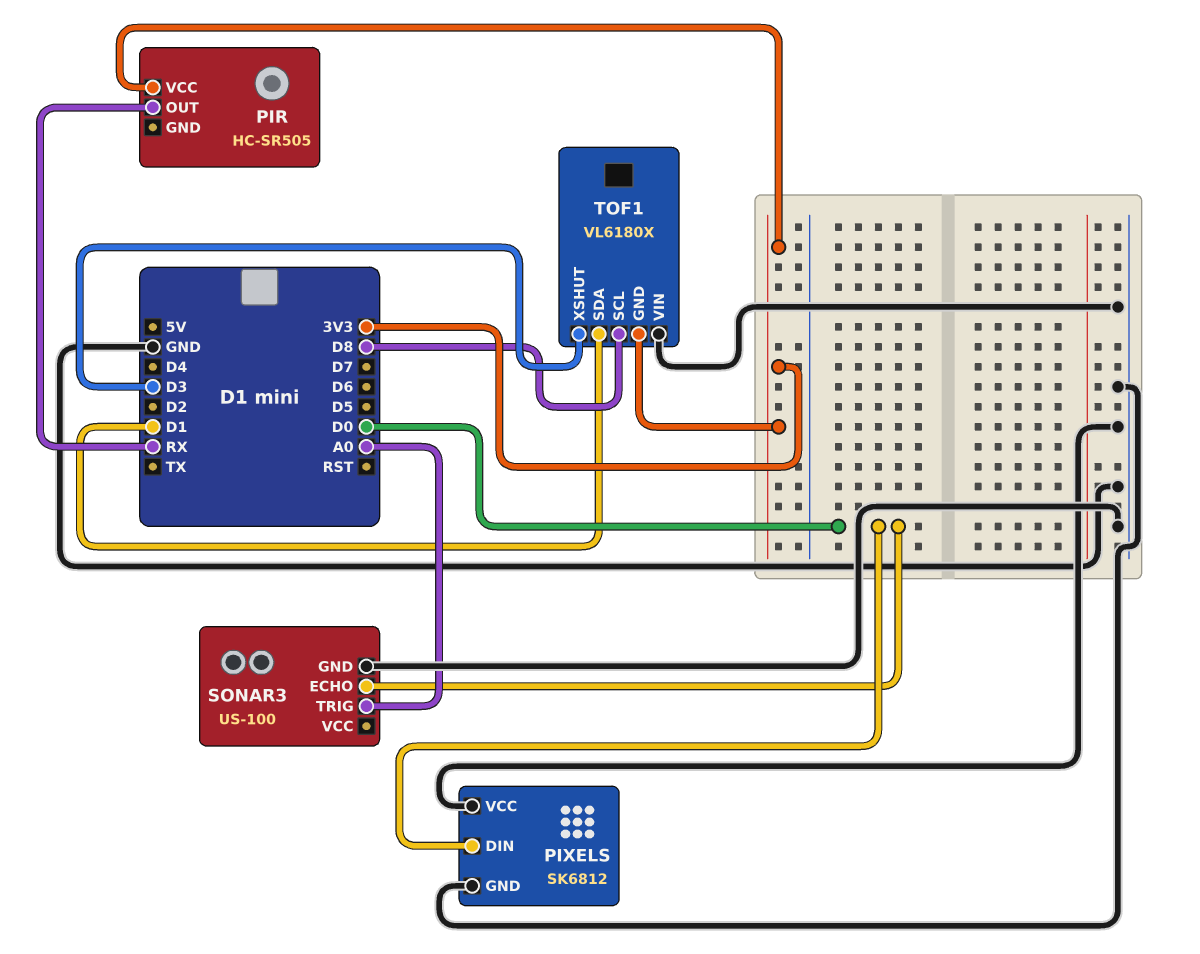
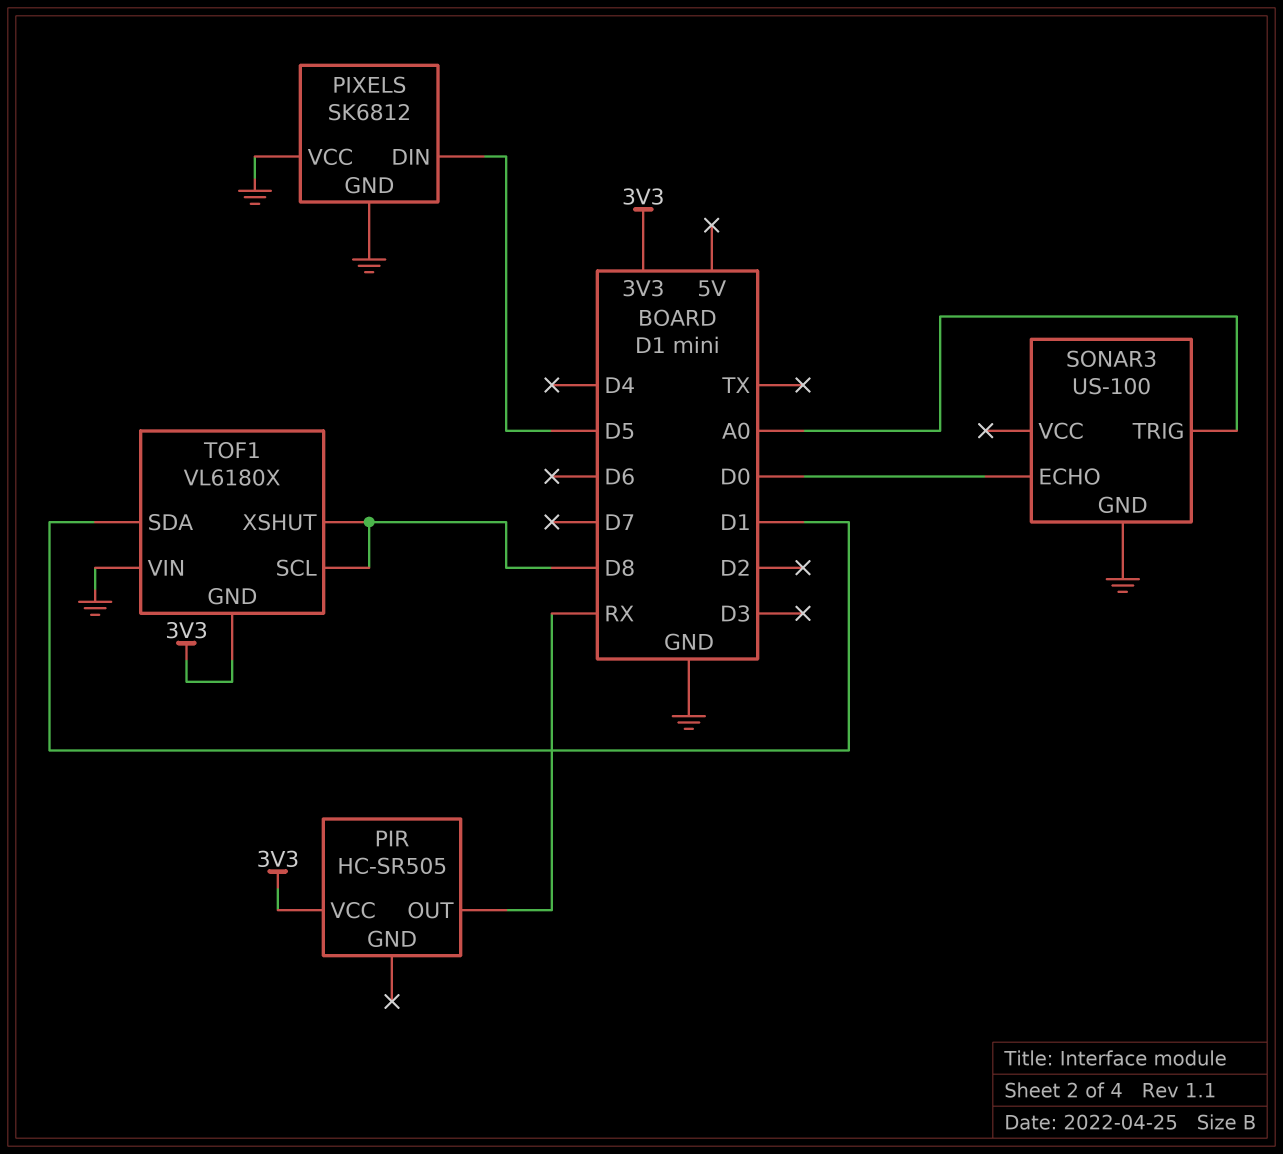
PIXELS pin DIN: D0 -> D5
TOF1 pin XSHUT: D3 -> D8

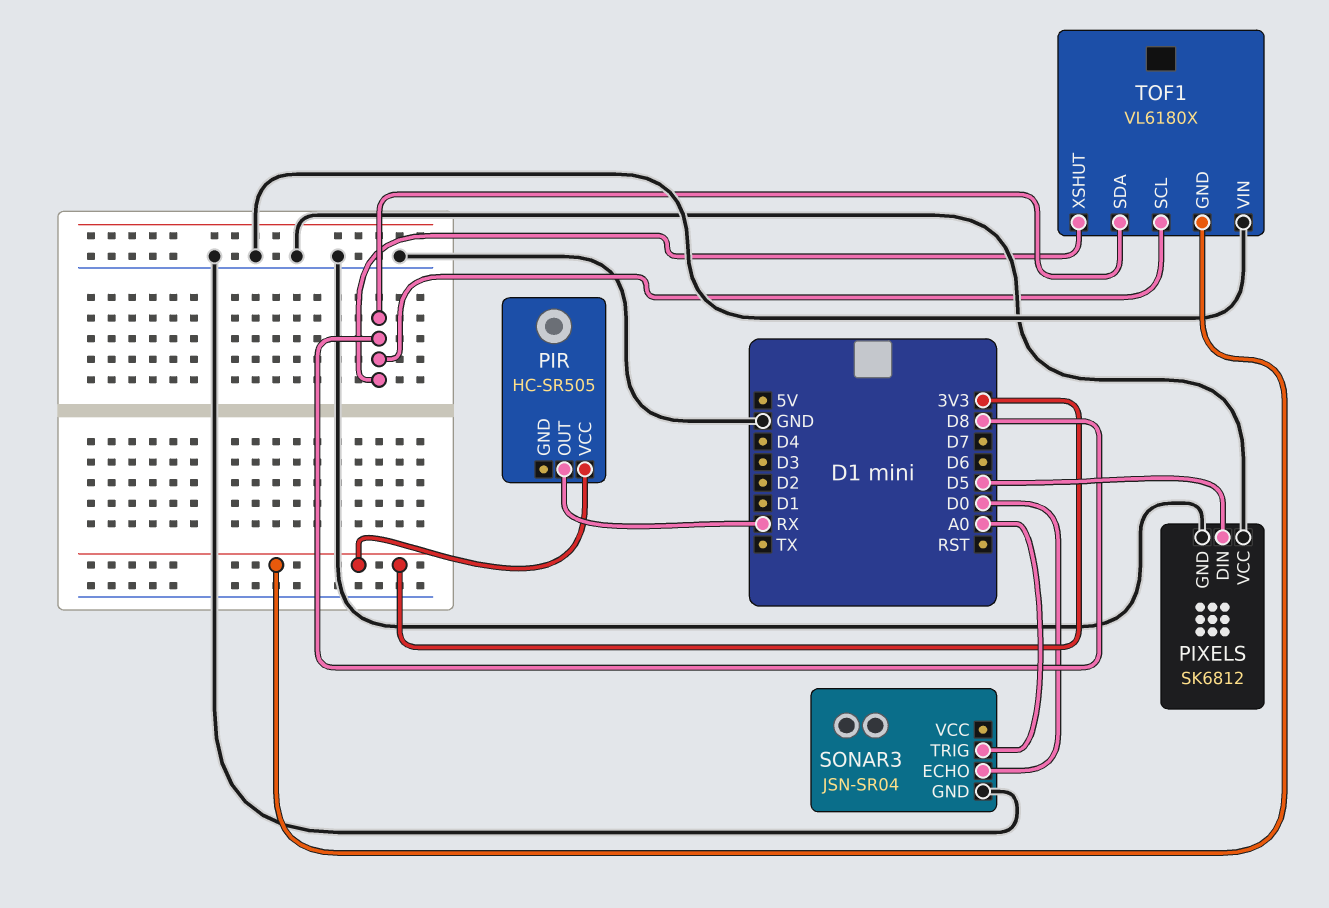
SONAR3: US-100 -> JSN-SR04
TOF1 pin SDA: D1 -> D8

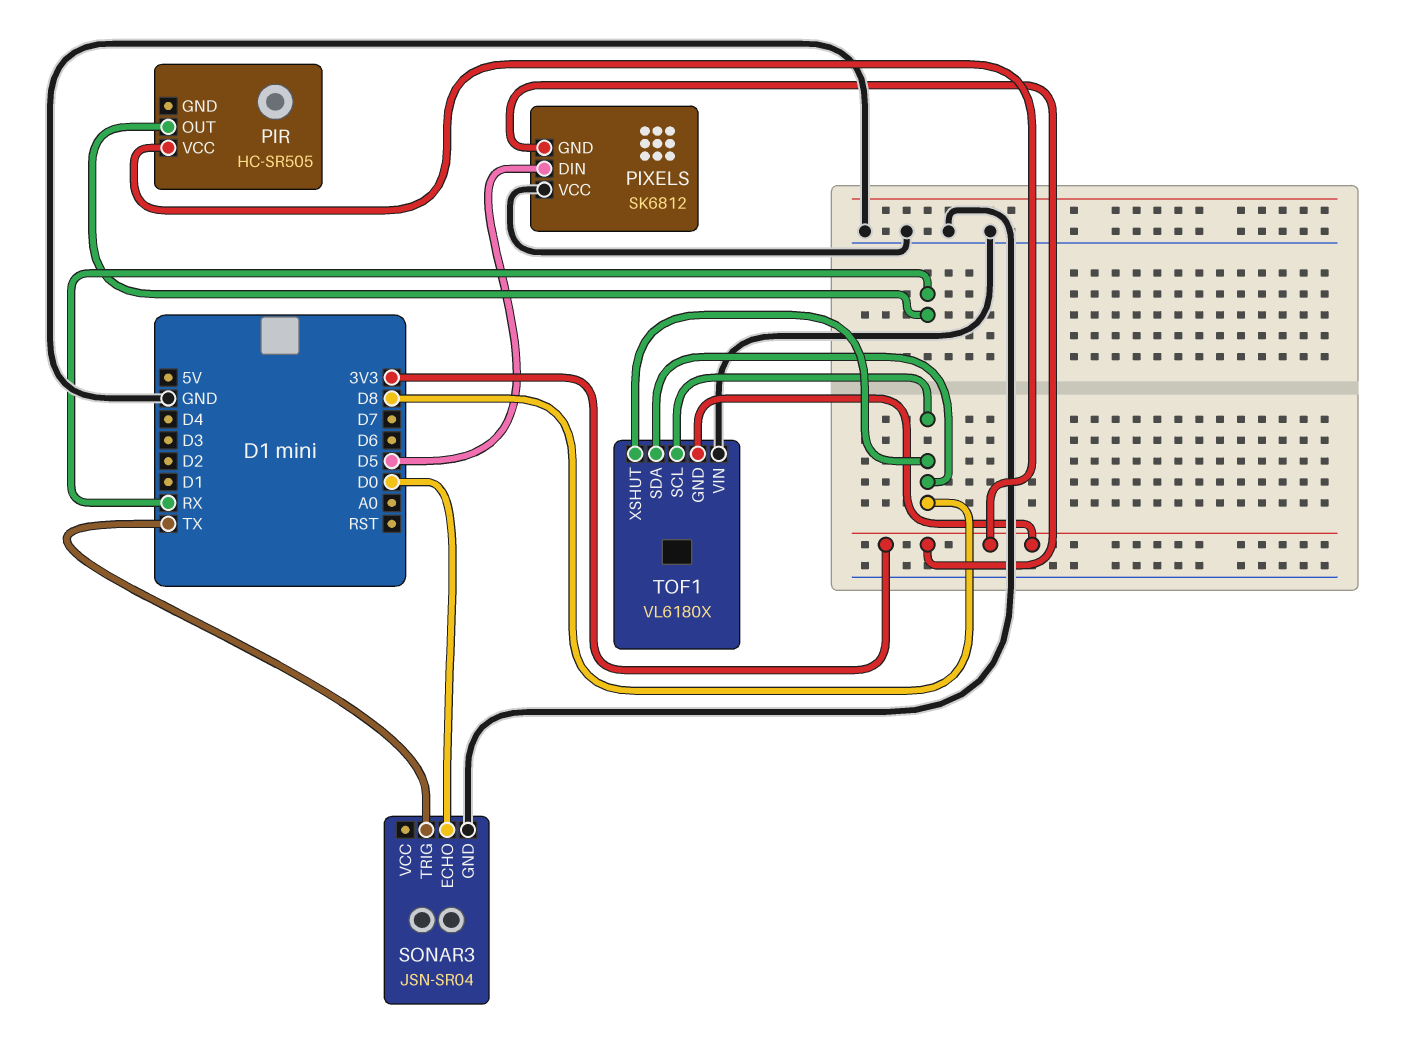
PIXELS pin GND: GND -> 3V3
SONAR3 pin TRIG: A0 -> TX

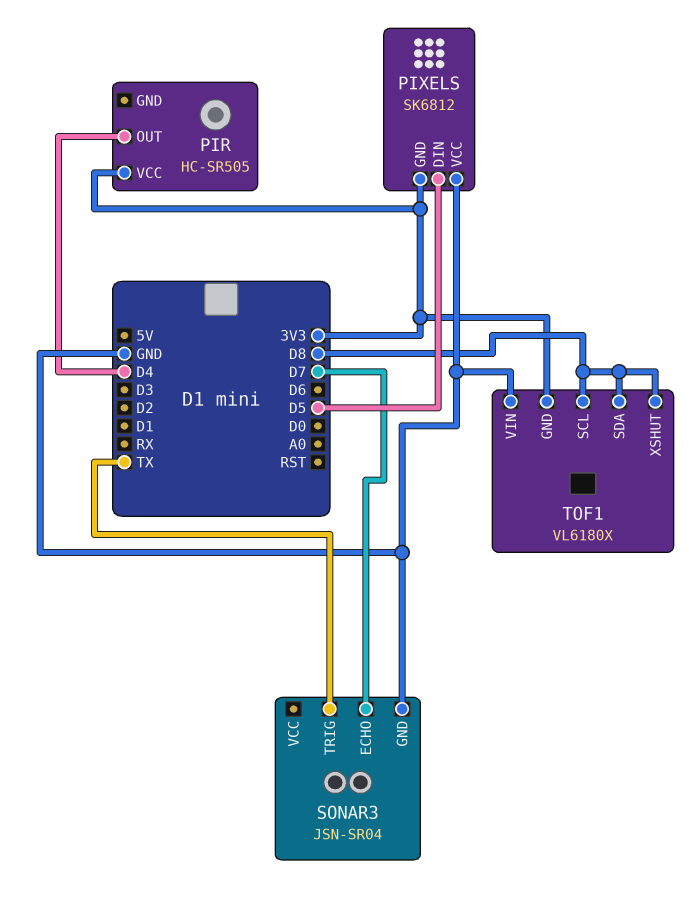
PIR pin OUT: RX -> D4
SONAR3 pin ECHO: D0 -> D7

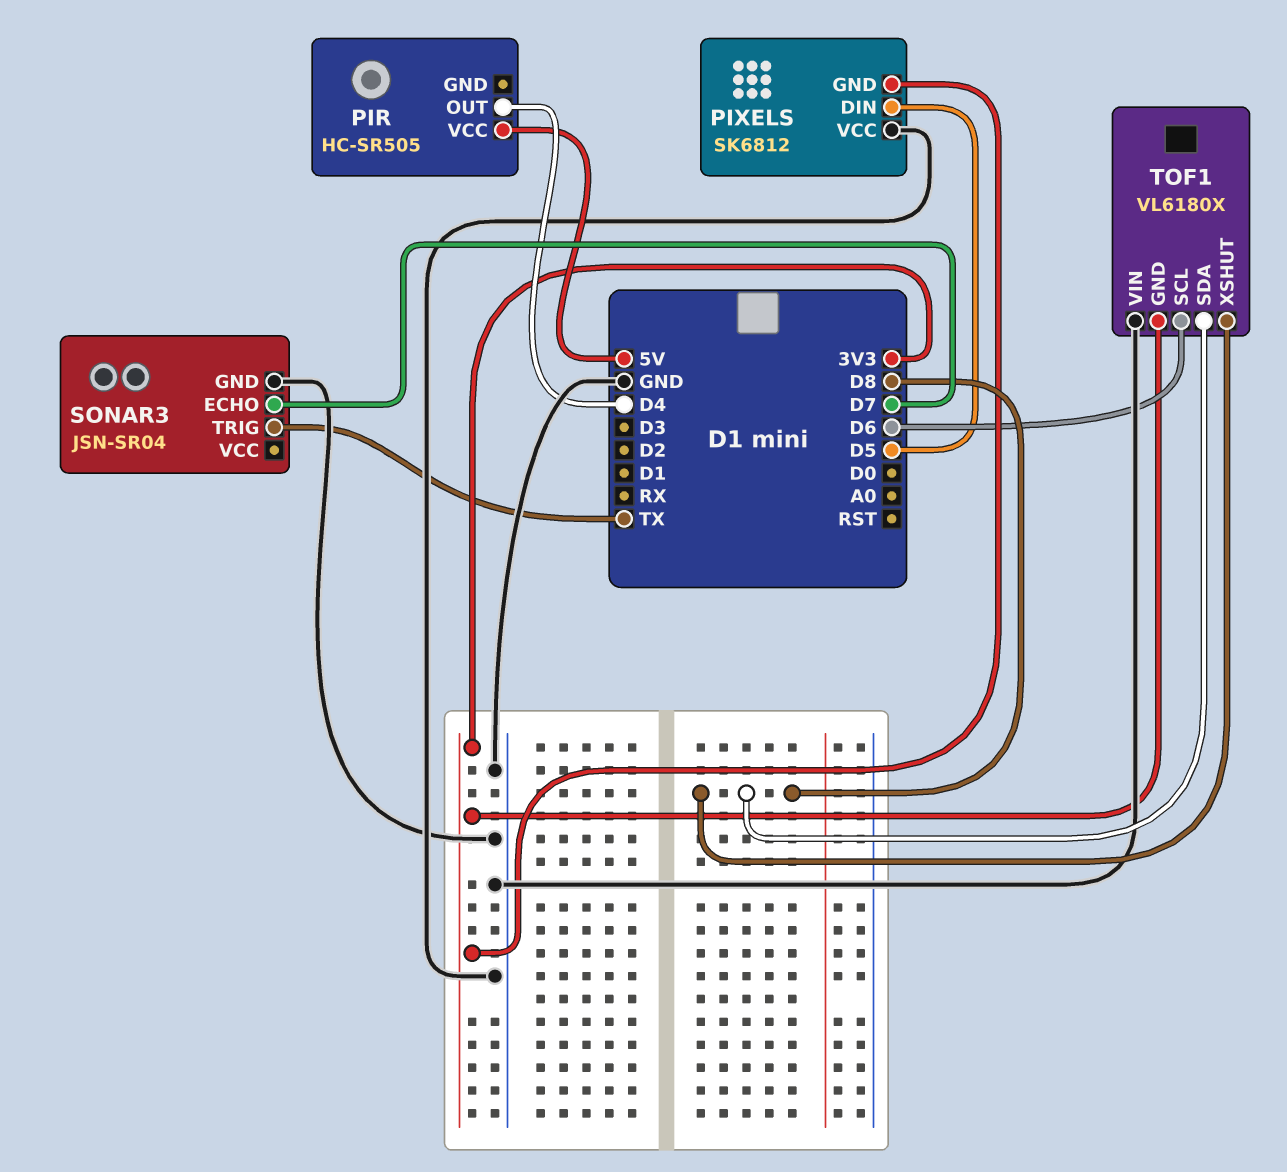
PIR pin VCC: 3V3 -> 5V
TOF1 pin SCL: D8 -> D6

